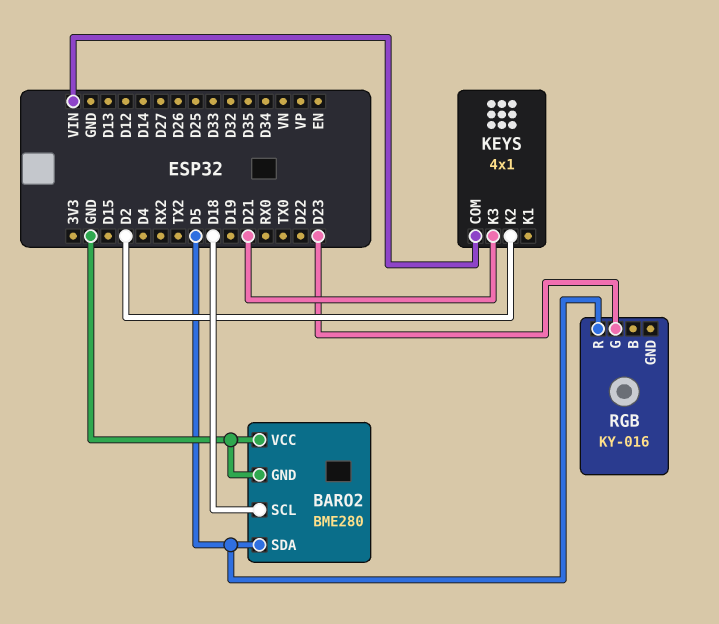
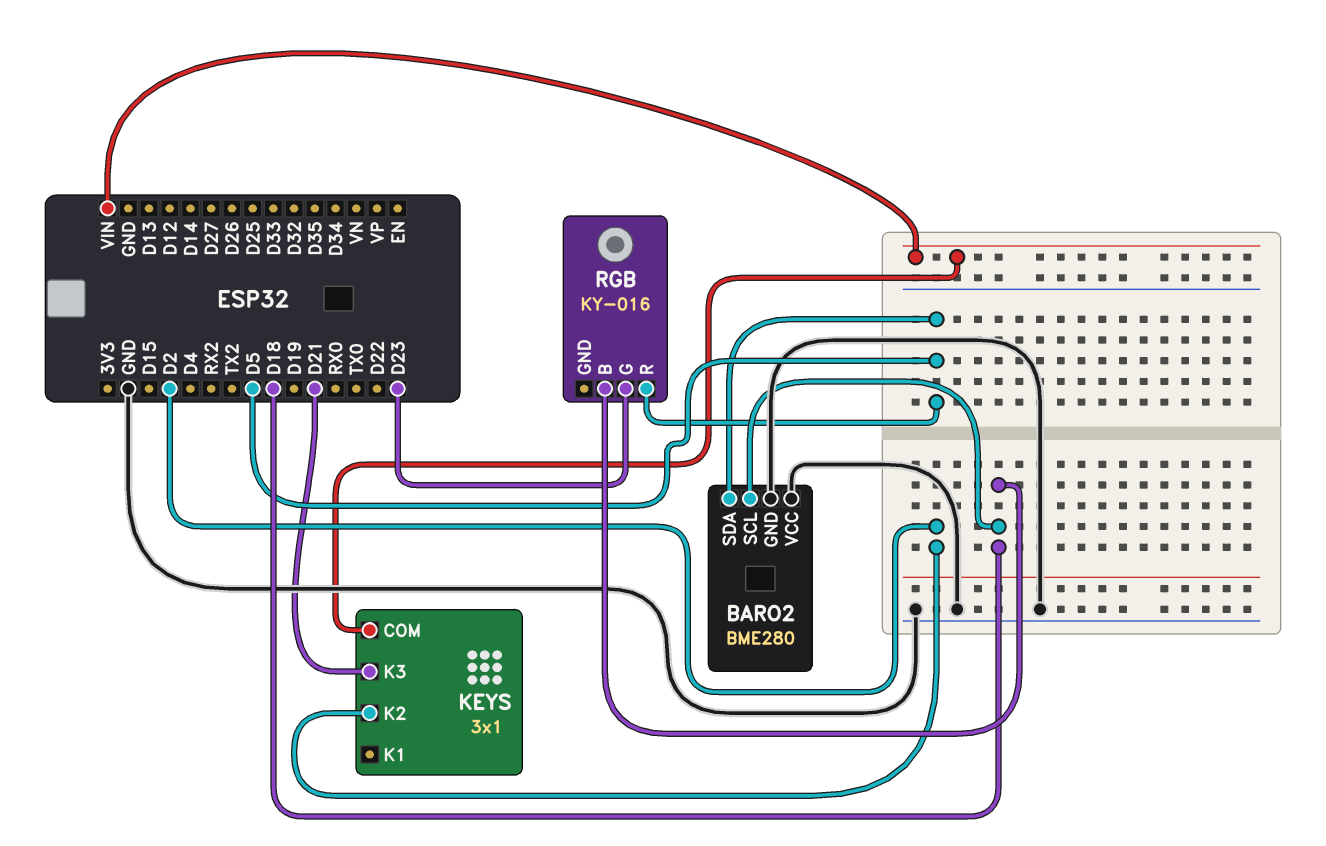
KEYS: 4x1 -> 3x1
RGB pin B: none -> D18

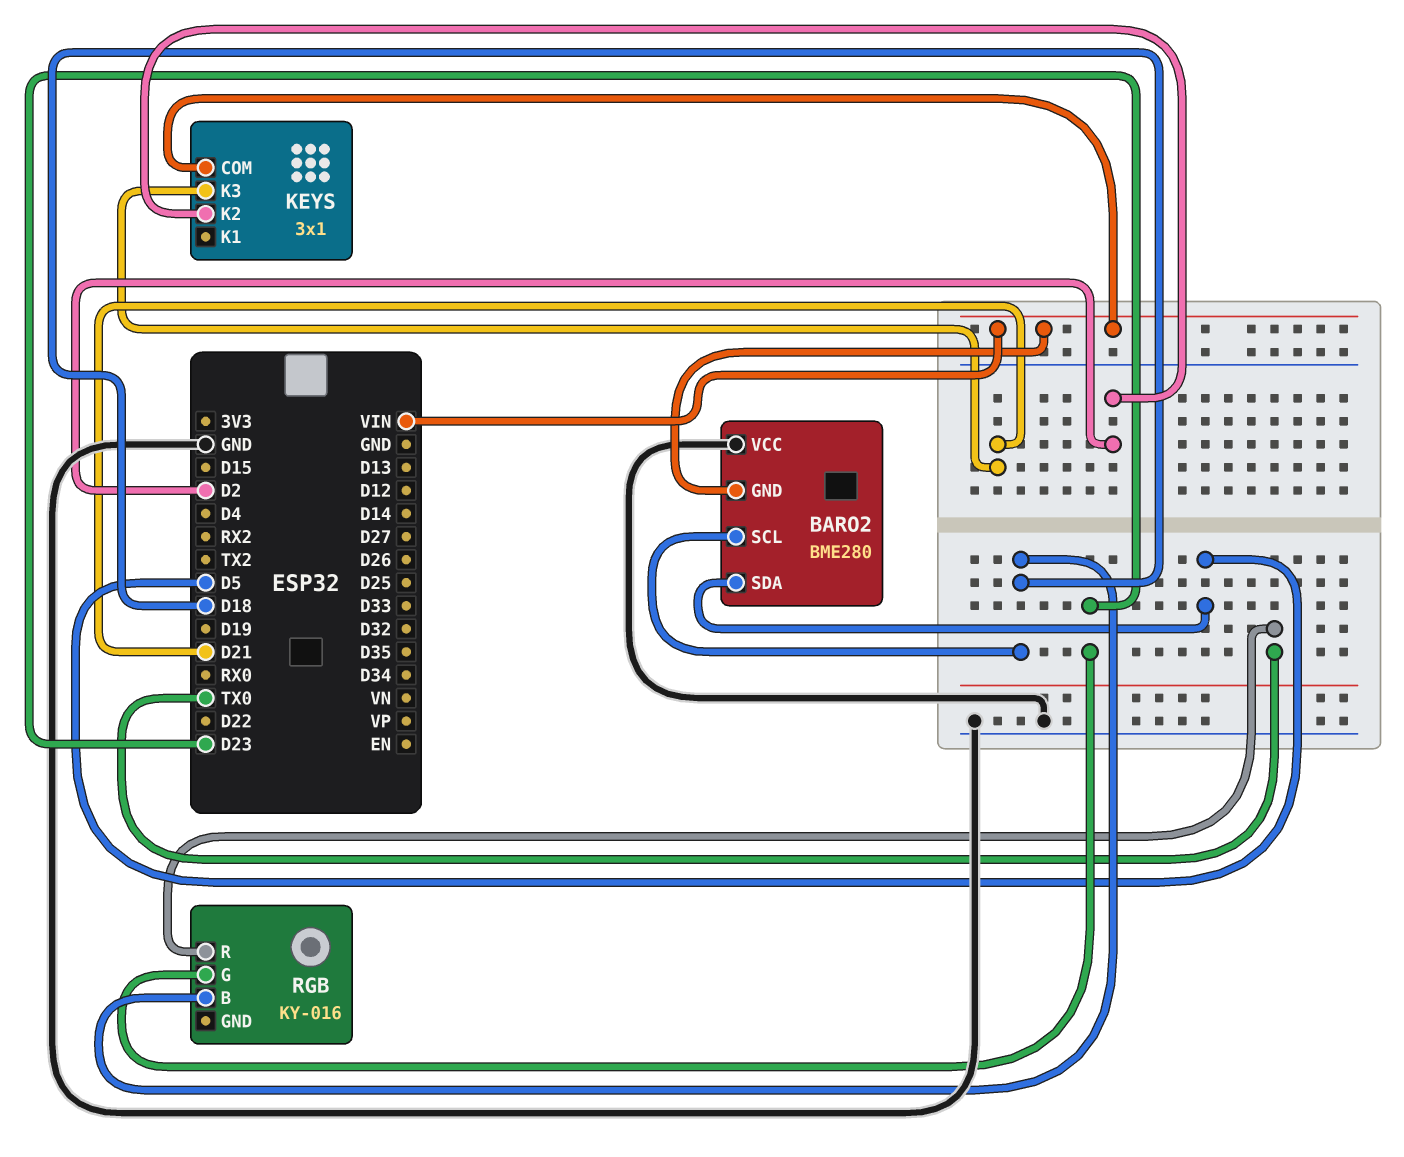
BARO2 pin GND: GND -> VIN
RGB pin R: D5 -> TX0

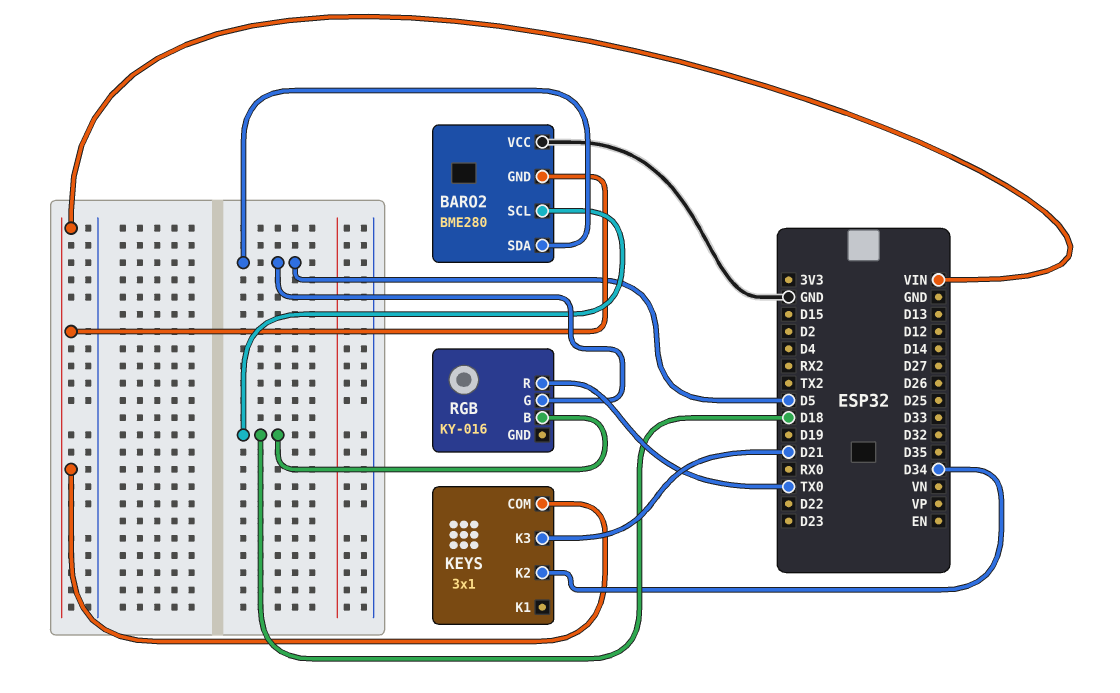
KEYS pin K2: D2 -> D34
RGB pin G: D23 -> D5

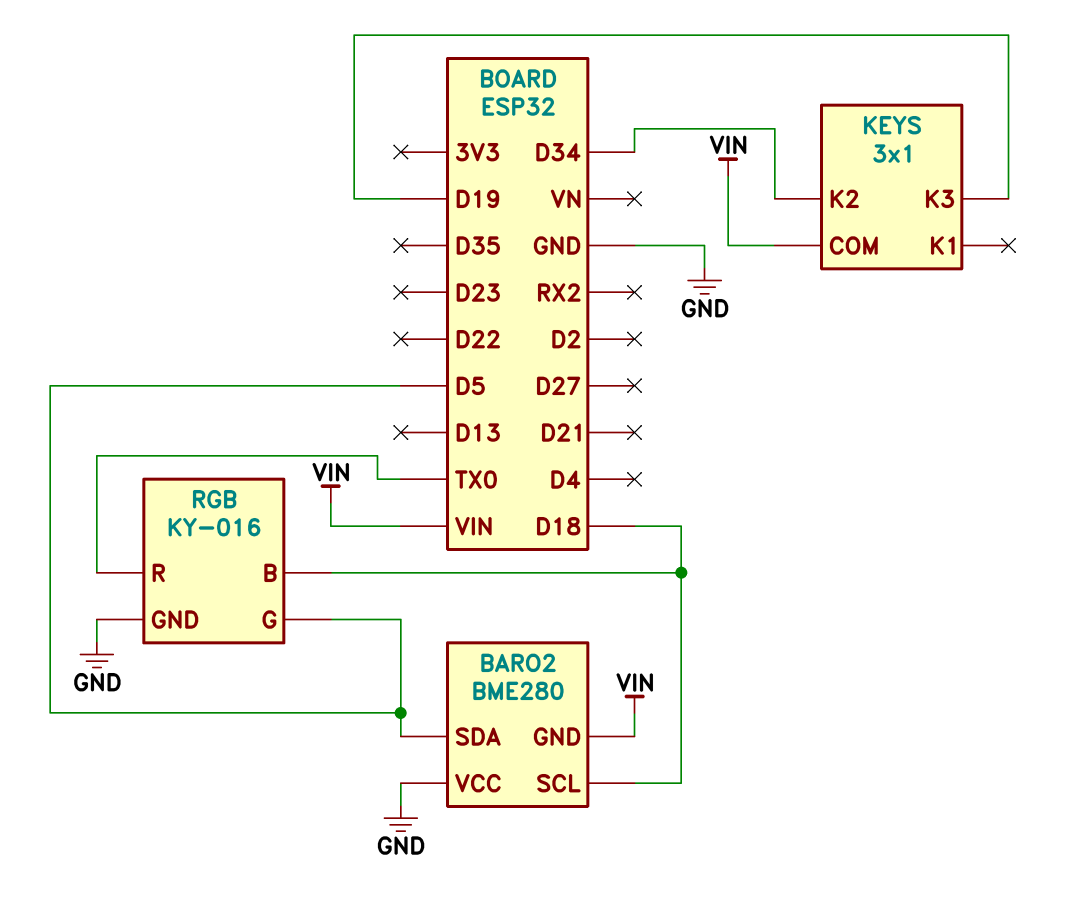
KEYS pin K3: D21 -> D19
RGB pin GND: none -> GND

